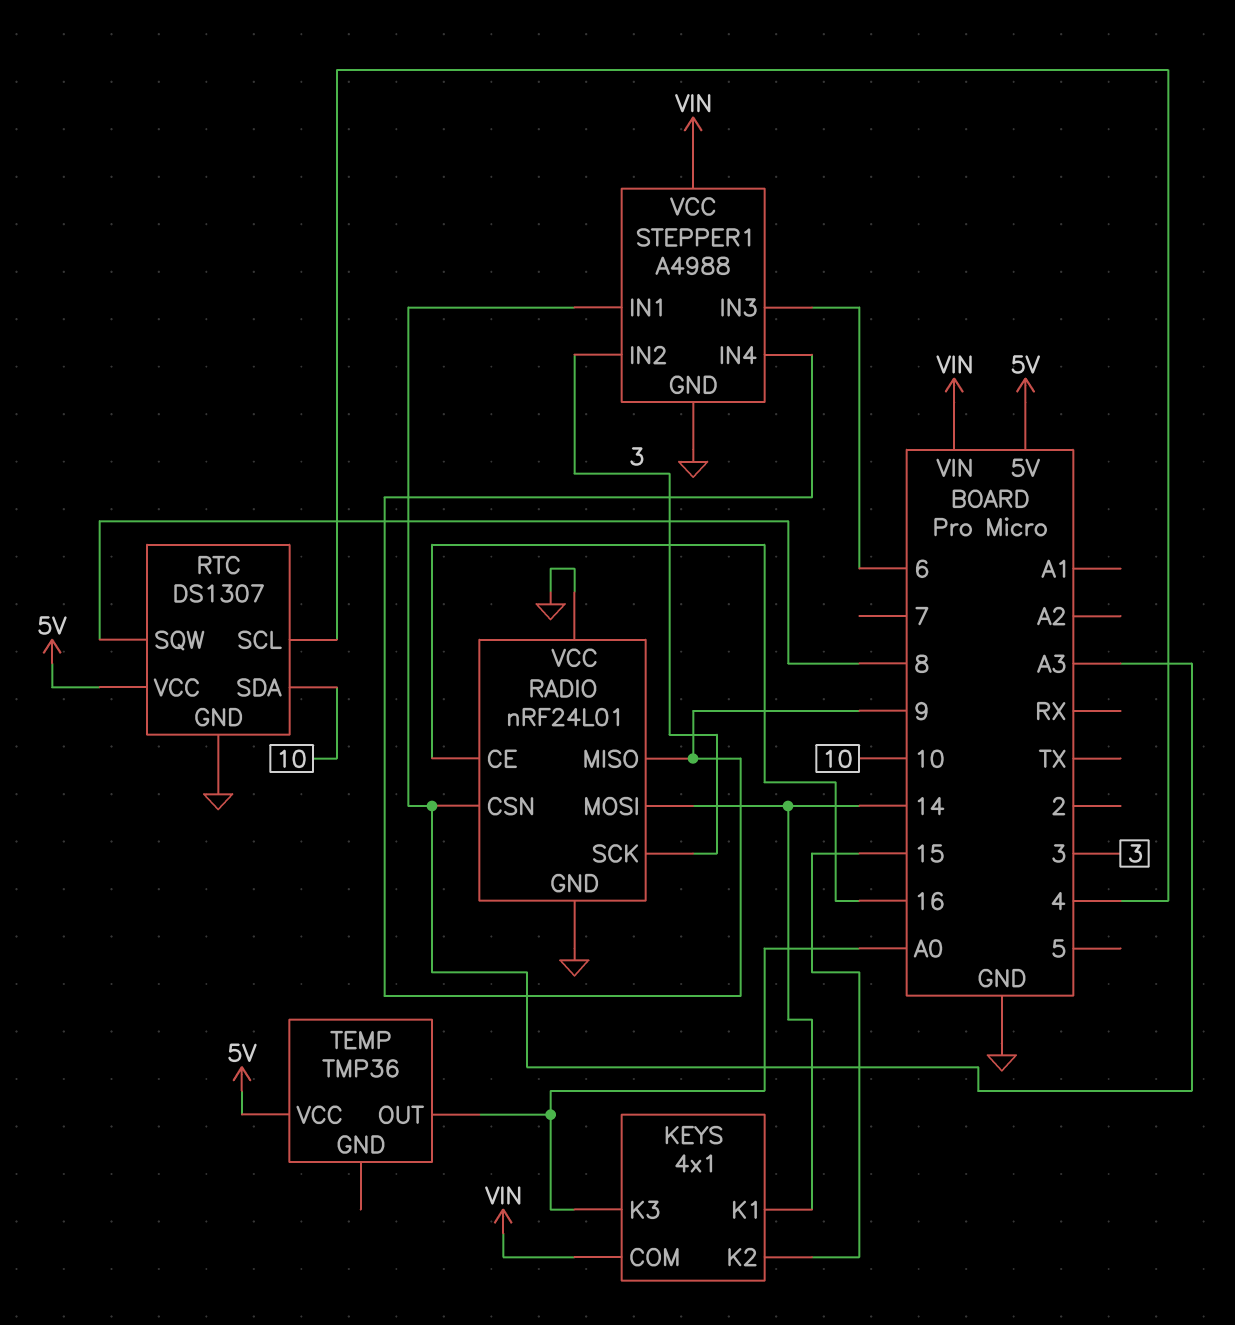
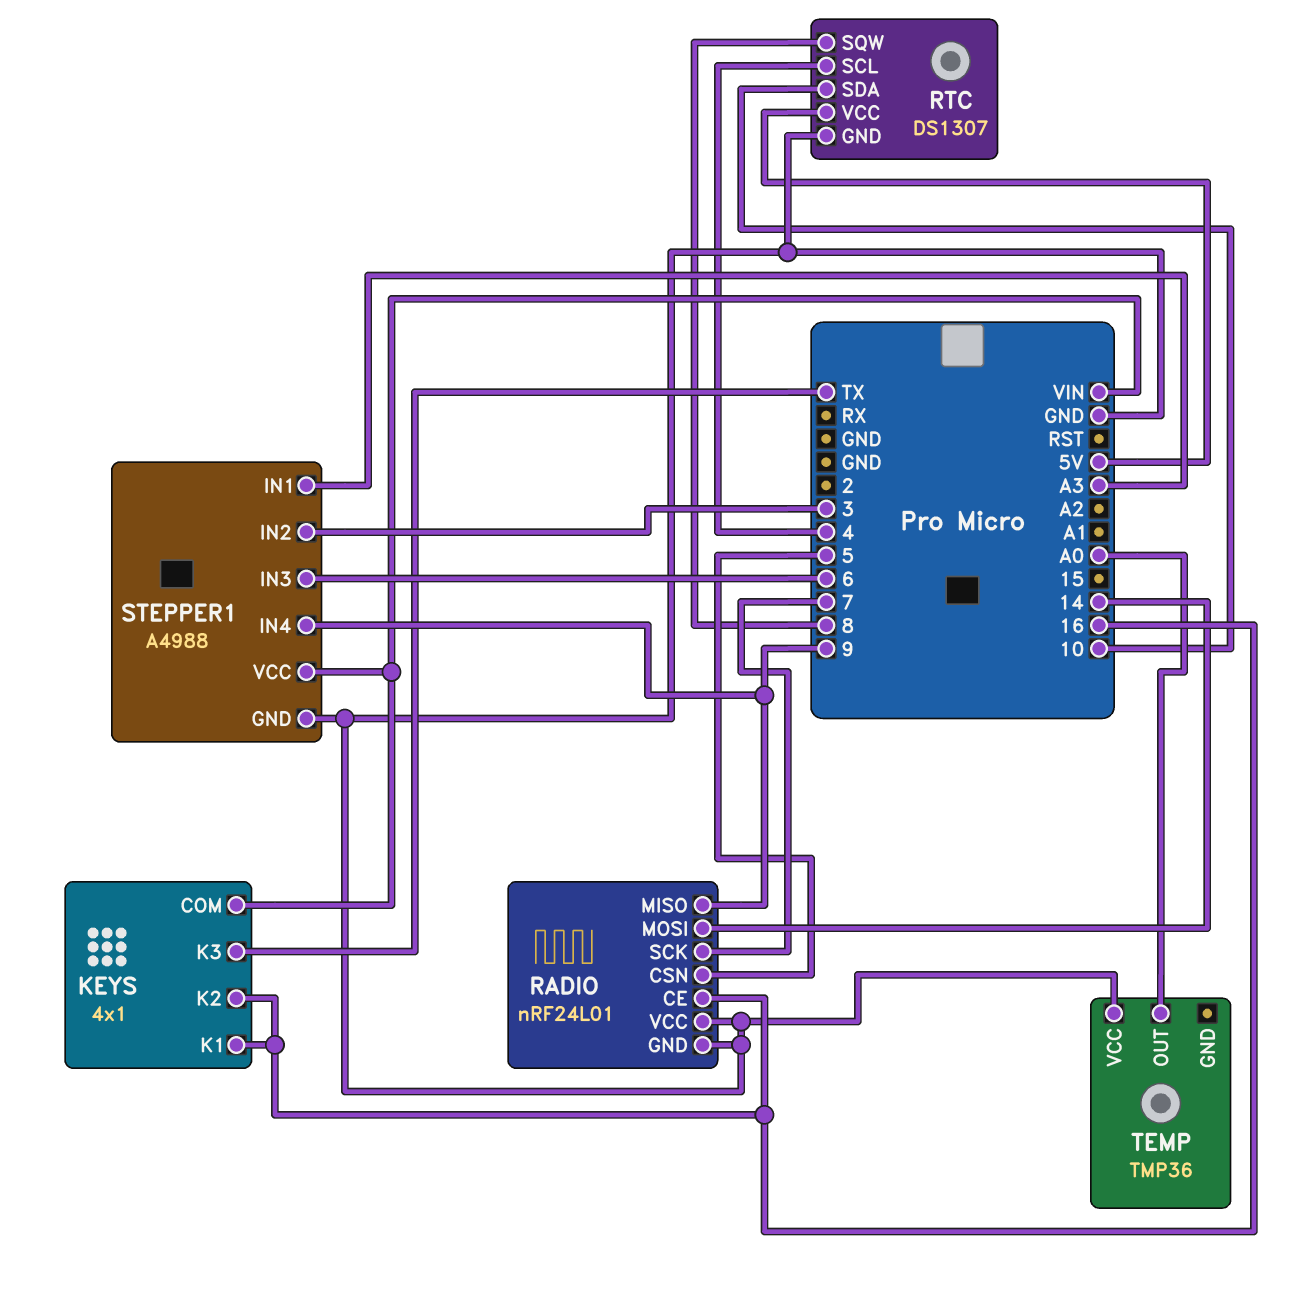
KEYS pin K1: 14 -> 16
KEYS pin K2: 15 -> 16
KEYS pin K3: A0 -> TX
RADIO pin CSN: A3 -> 5
RADIO pin SCK: 3 -> 7
TEMP pin VCC: 5V -> GND

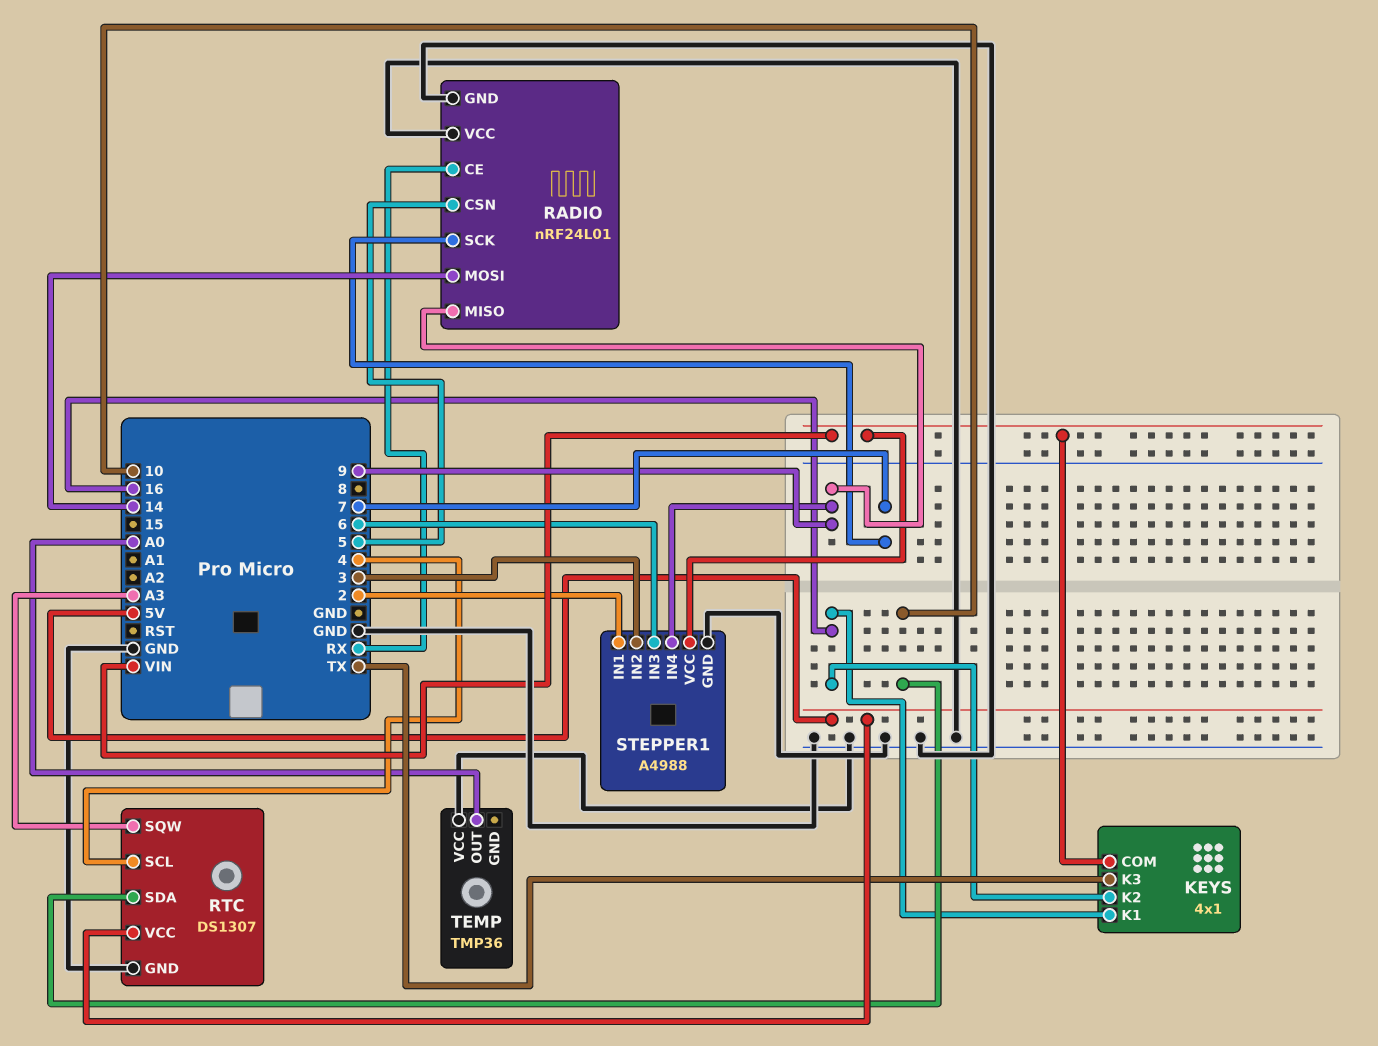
RADIO pin CE: 16 -> RX
RTC pin SQW: 8 -> A3
STEPPER1 pin IN1: A3 -> 2

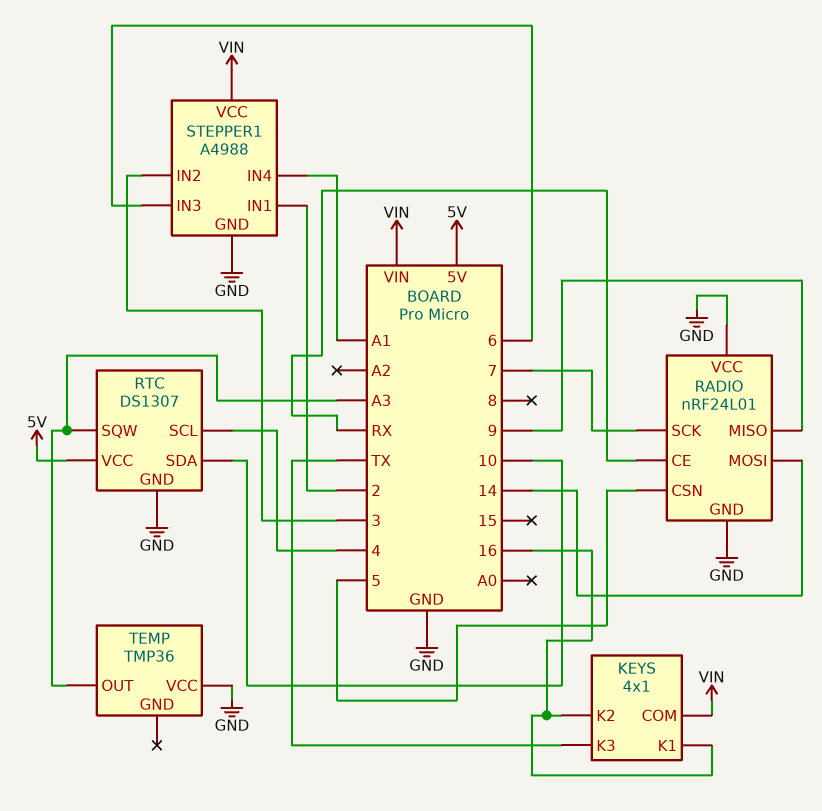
STEPPER1 pin IN4: 9 -> A1
TEMP pin OUT: A0 -> A3

